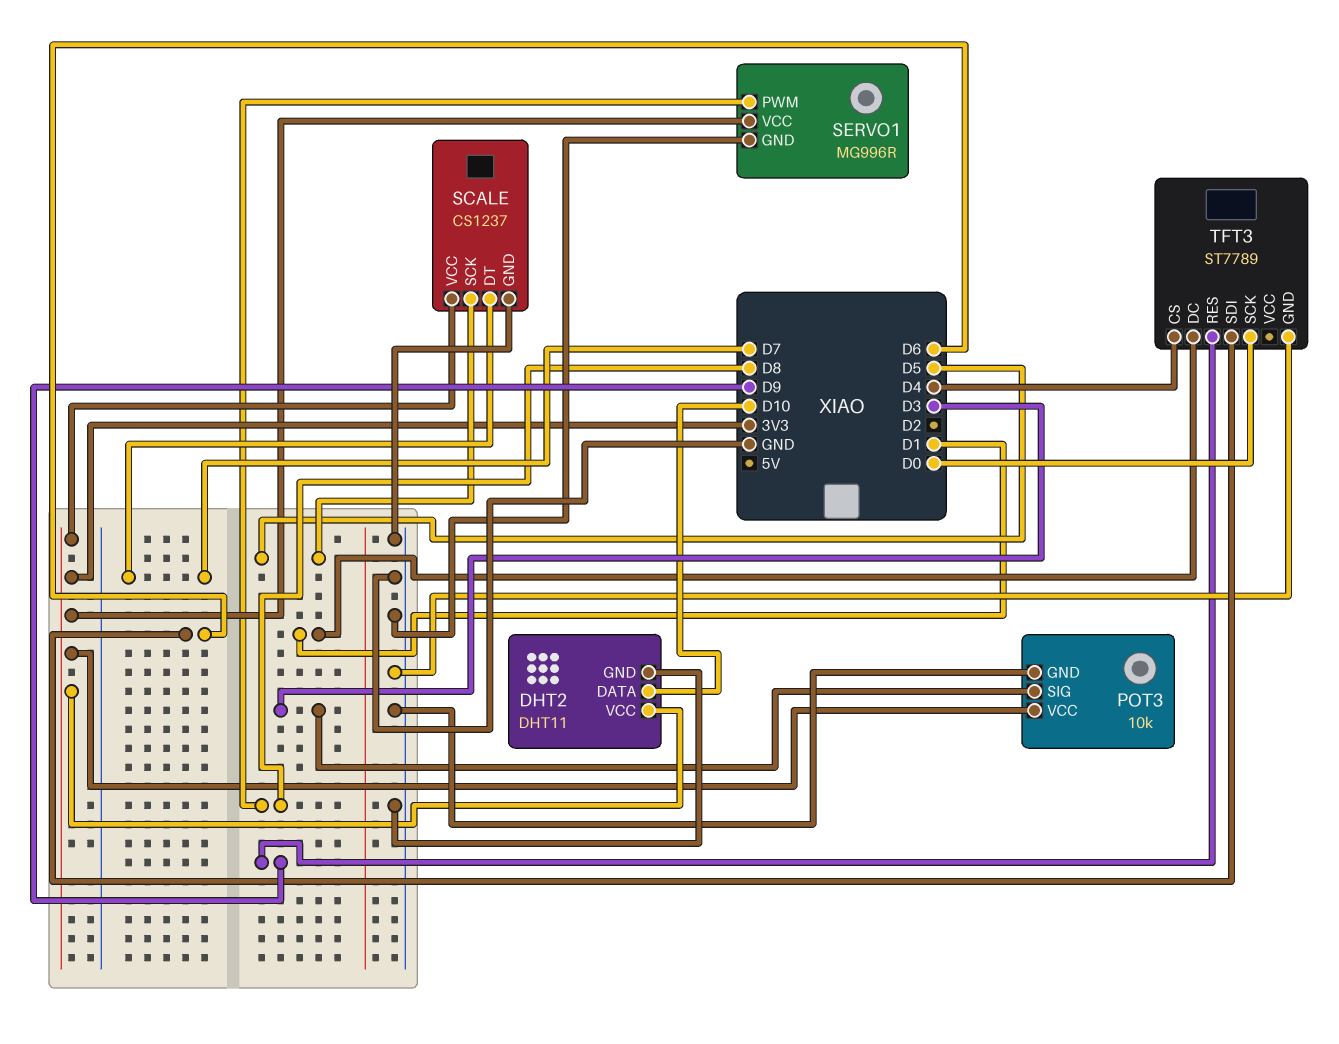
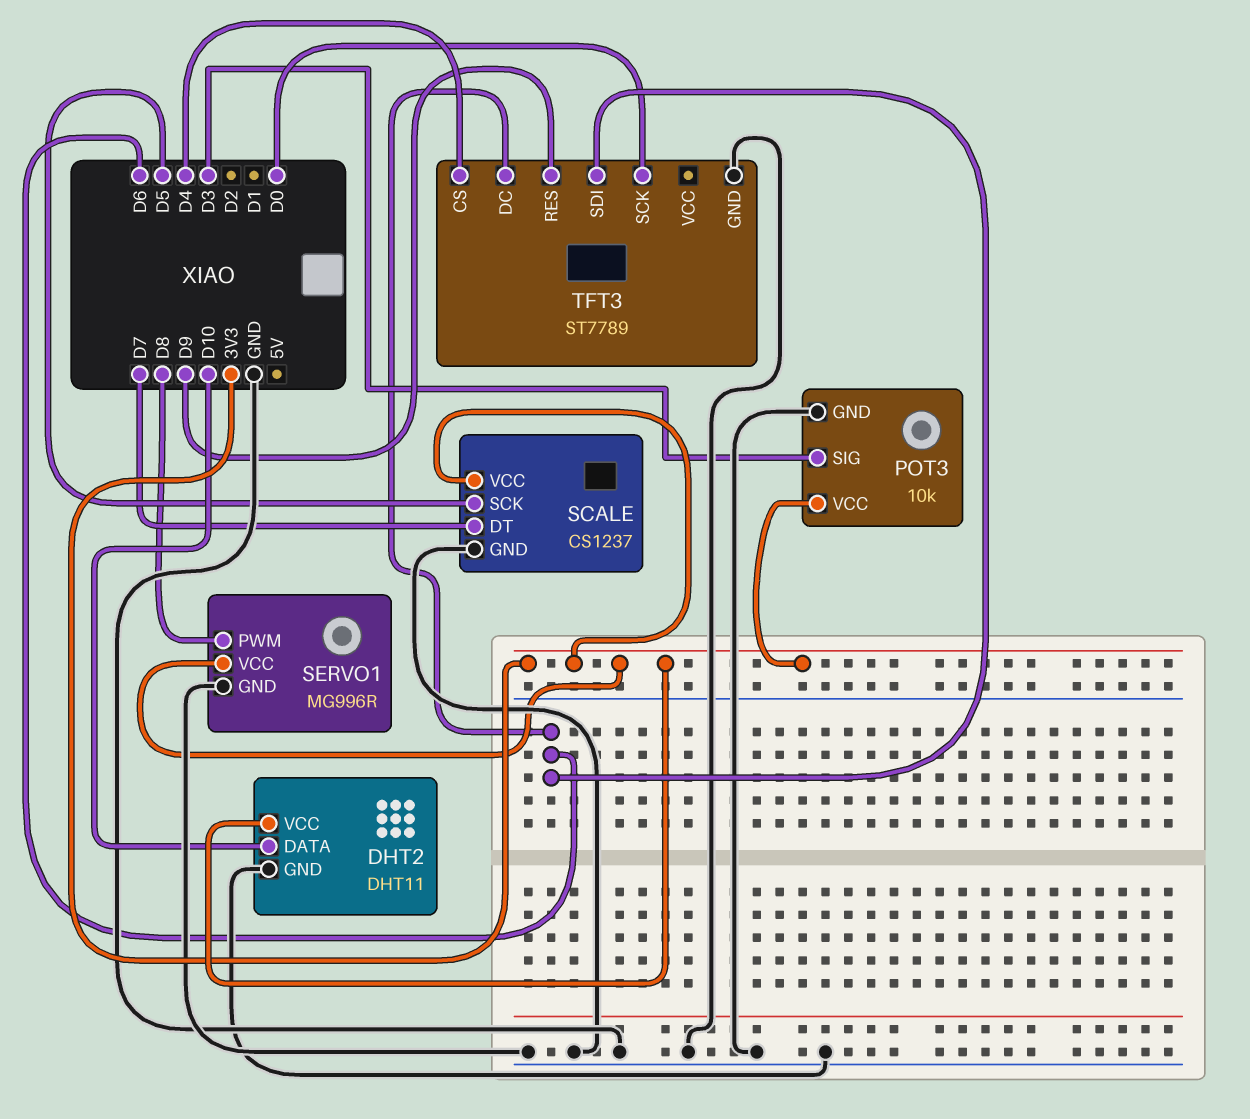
TFT3 pin DC: D1 -> D6

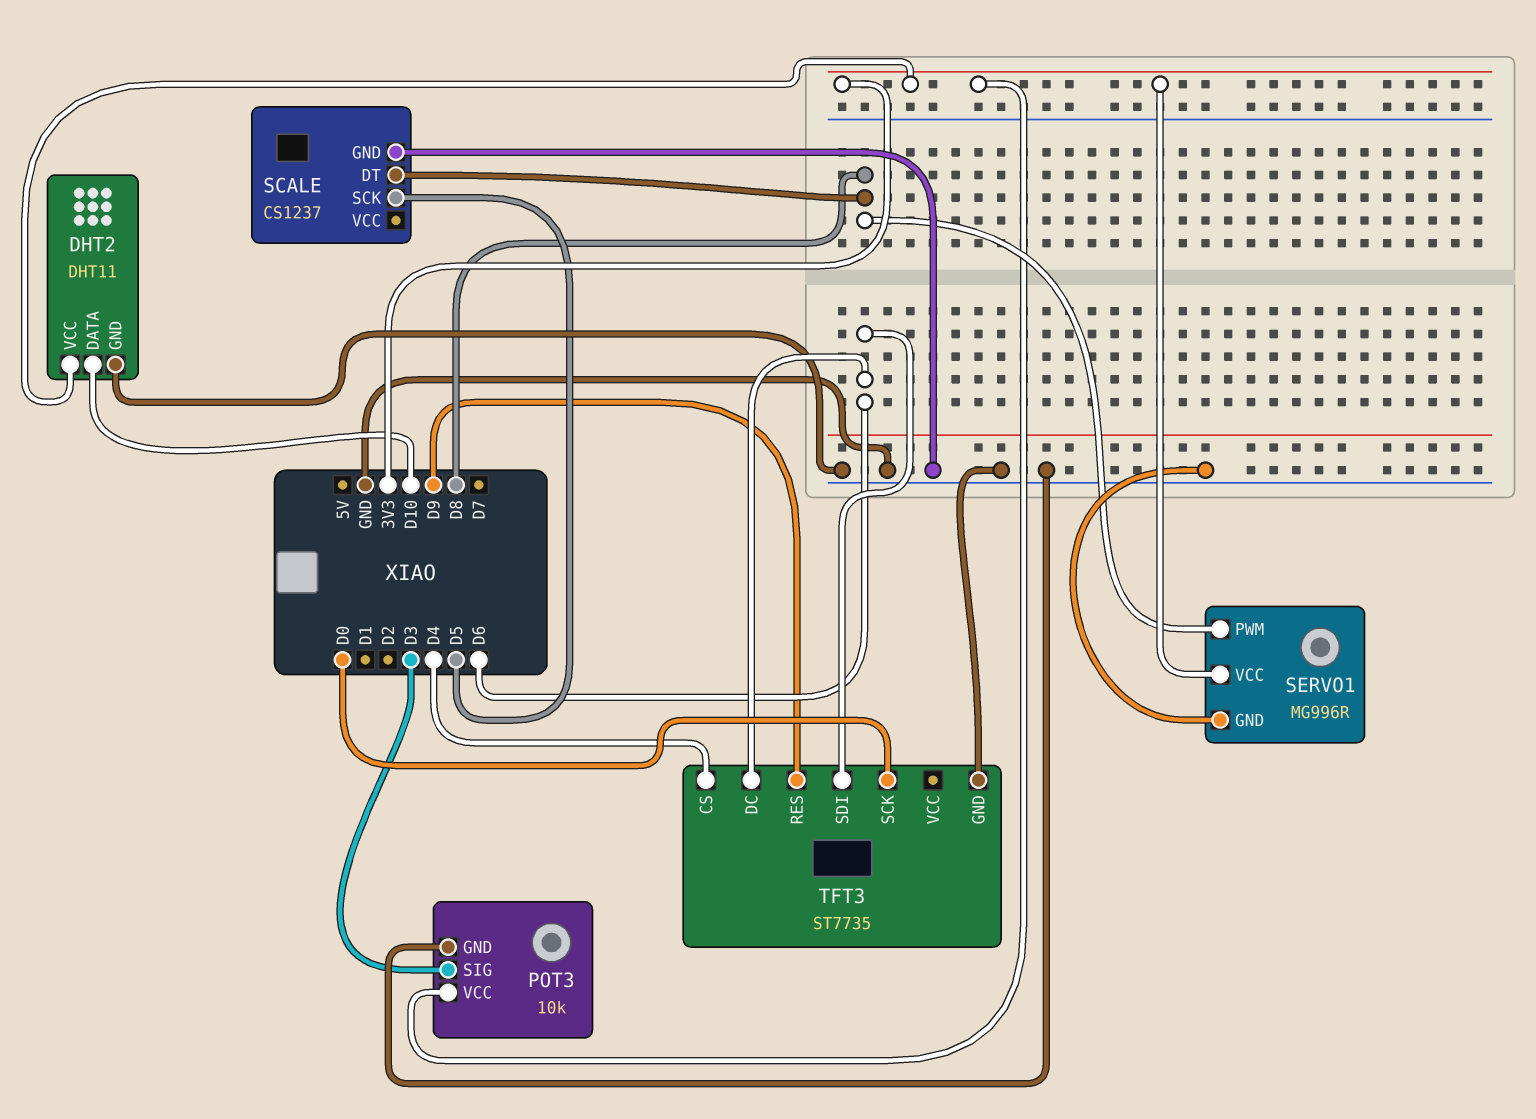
SCALE pin DT: D7 -> D8
SCALE pin VCC: 3V3 -> none
TFT3: ST7789 -> ST7735

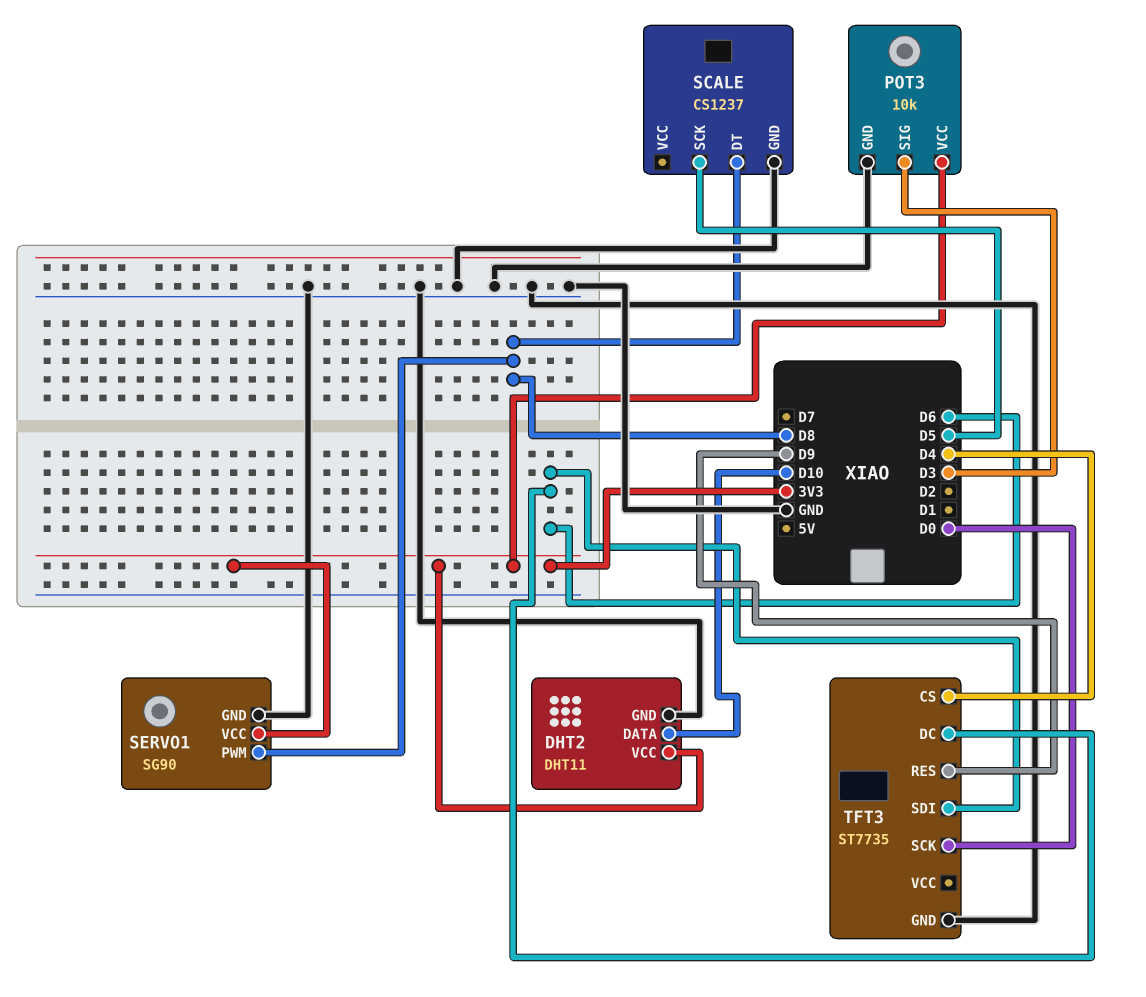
SERVO1: MG996R -> SG90

